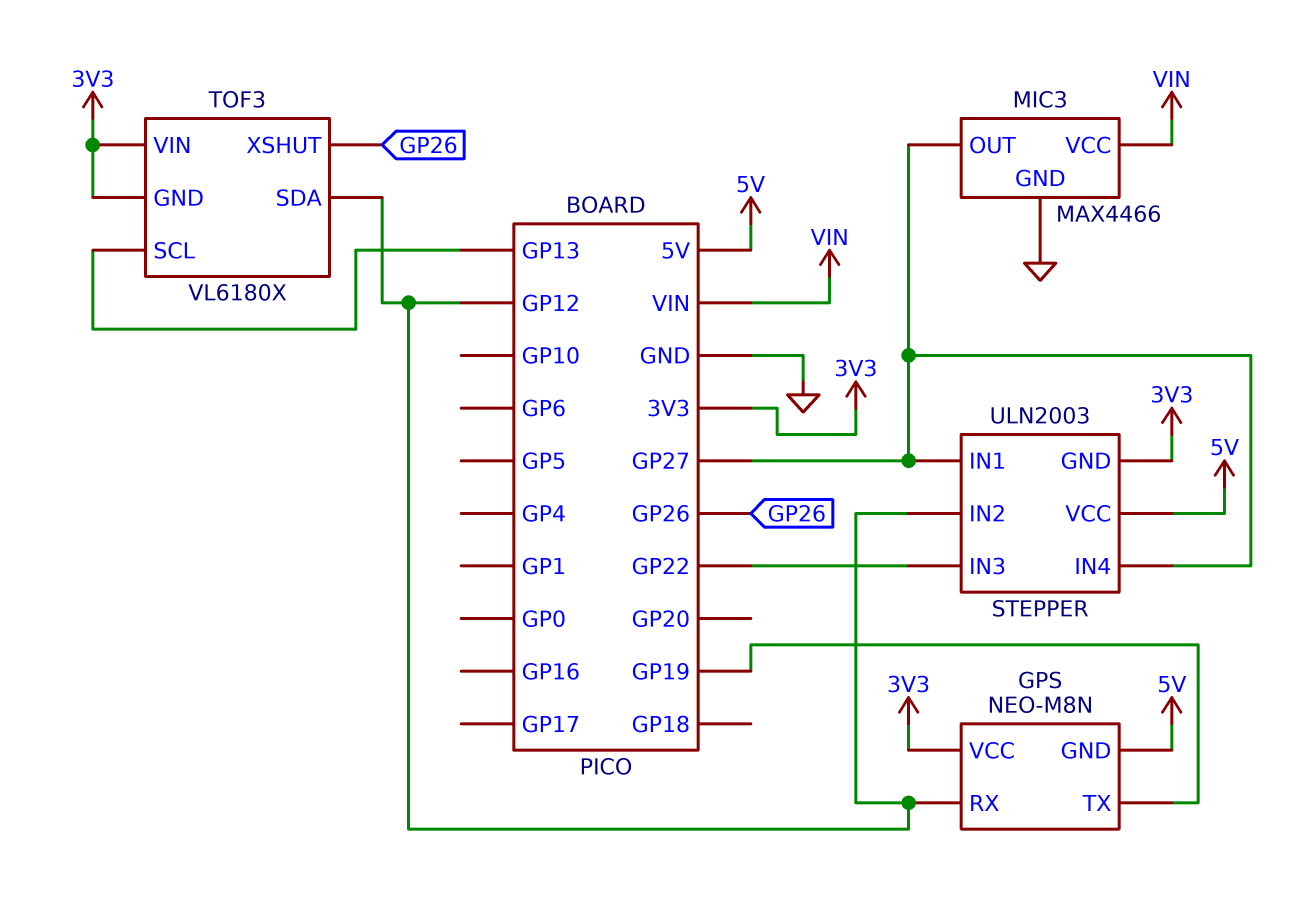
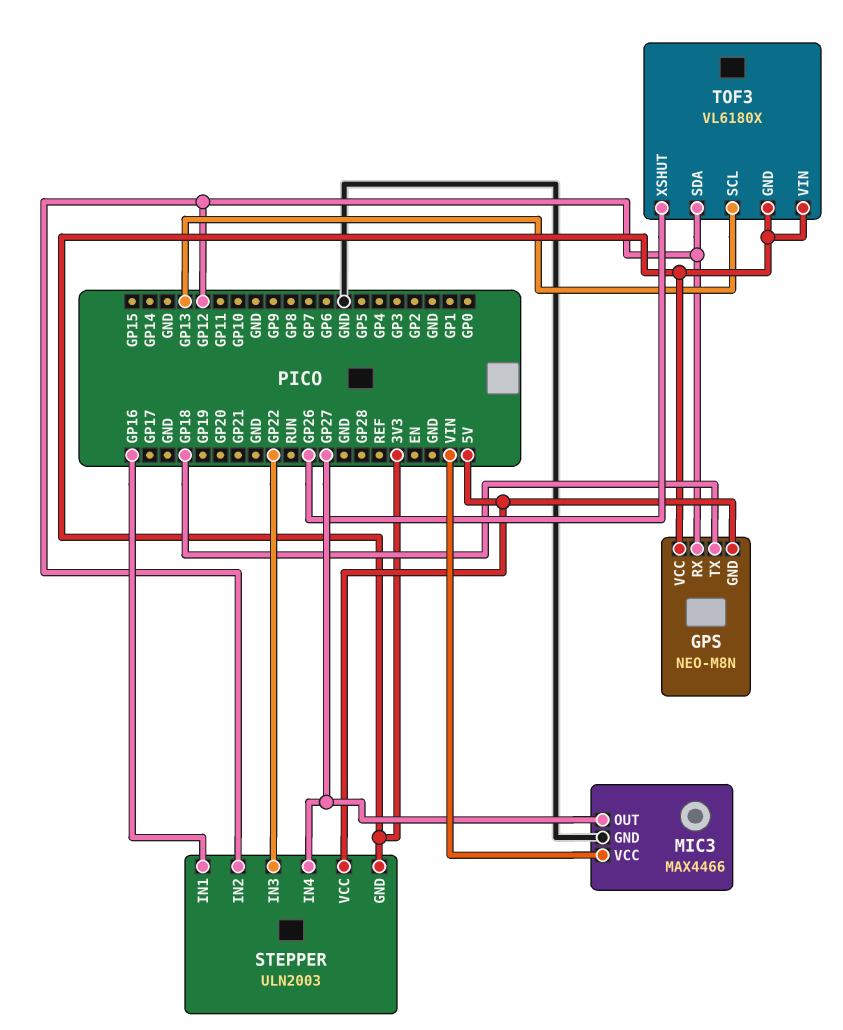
GPS pin TX: GP19 -> GP18
STEPPER pin IN1: GP27 -> GP16

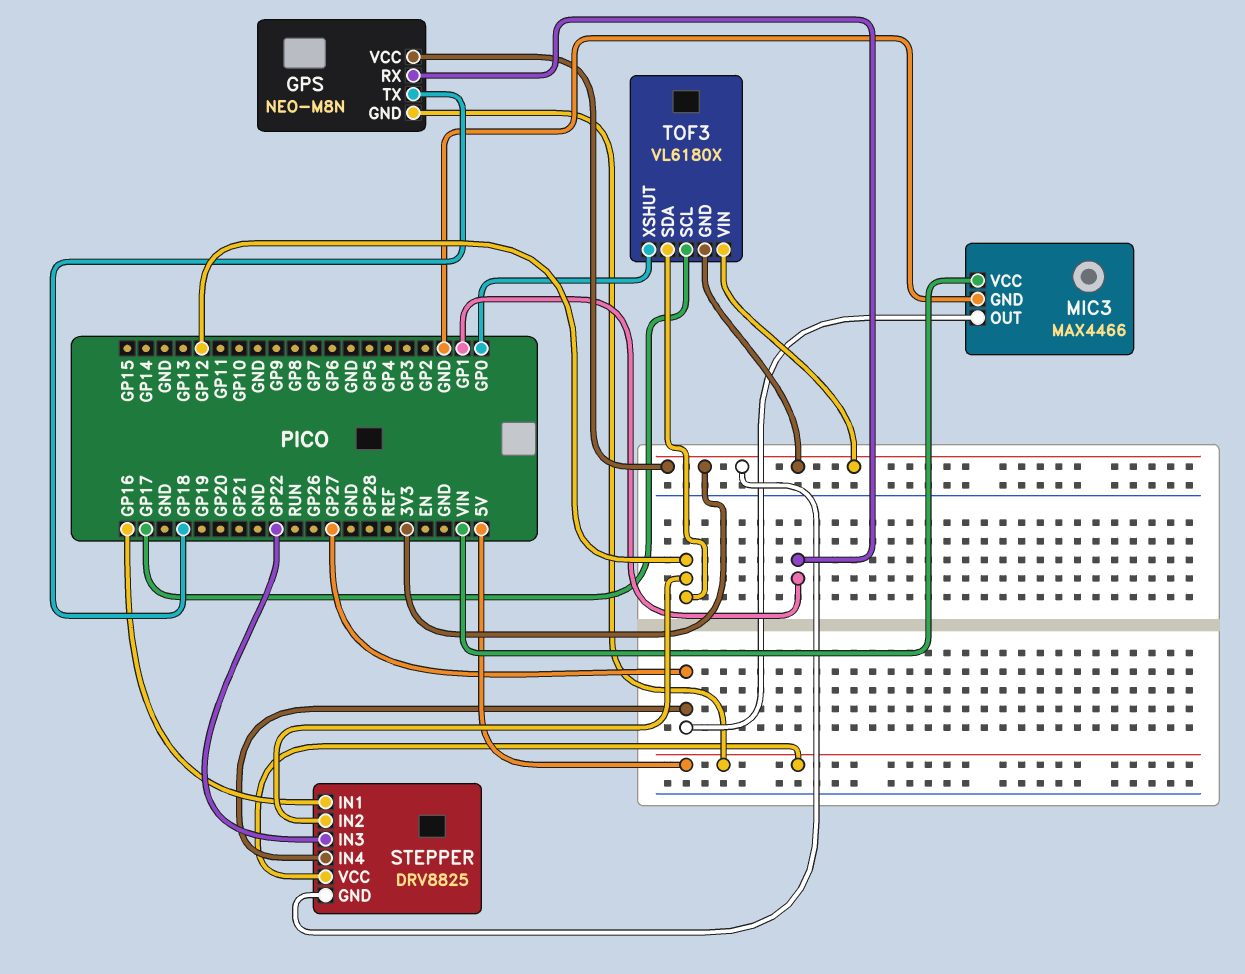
GPS pin RX: GP12 -> GP1
STEPPER: ULN2003 -> DRV8825
TOF3 pin SCL: GP13 -> GP17
TOF3 pin XSHUT: GP26 -> GP0

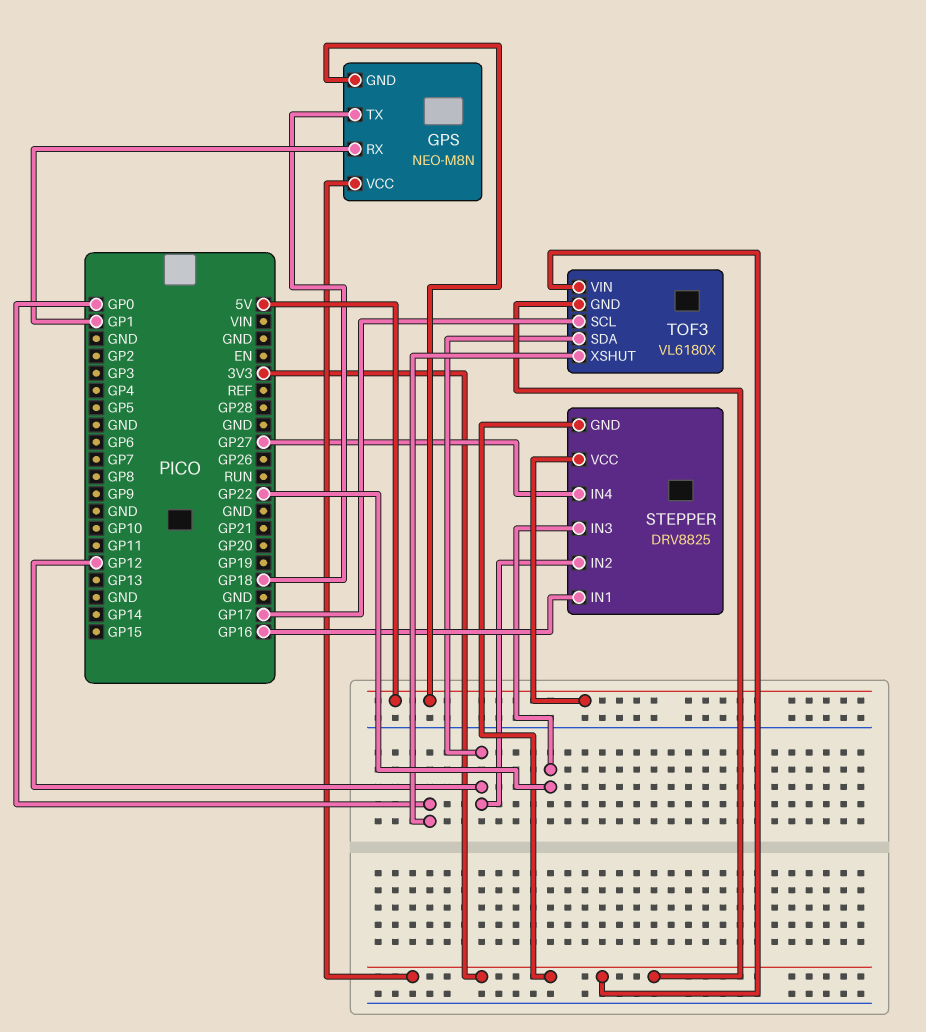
MIC3: MAX4466 -> none
MIC3 pin GND: GND -> none
MIC3 pin OUT: GP27 -> none
MIC3 pin VCC: VIN -> none

